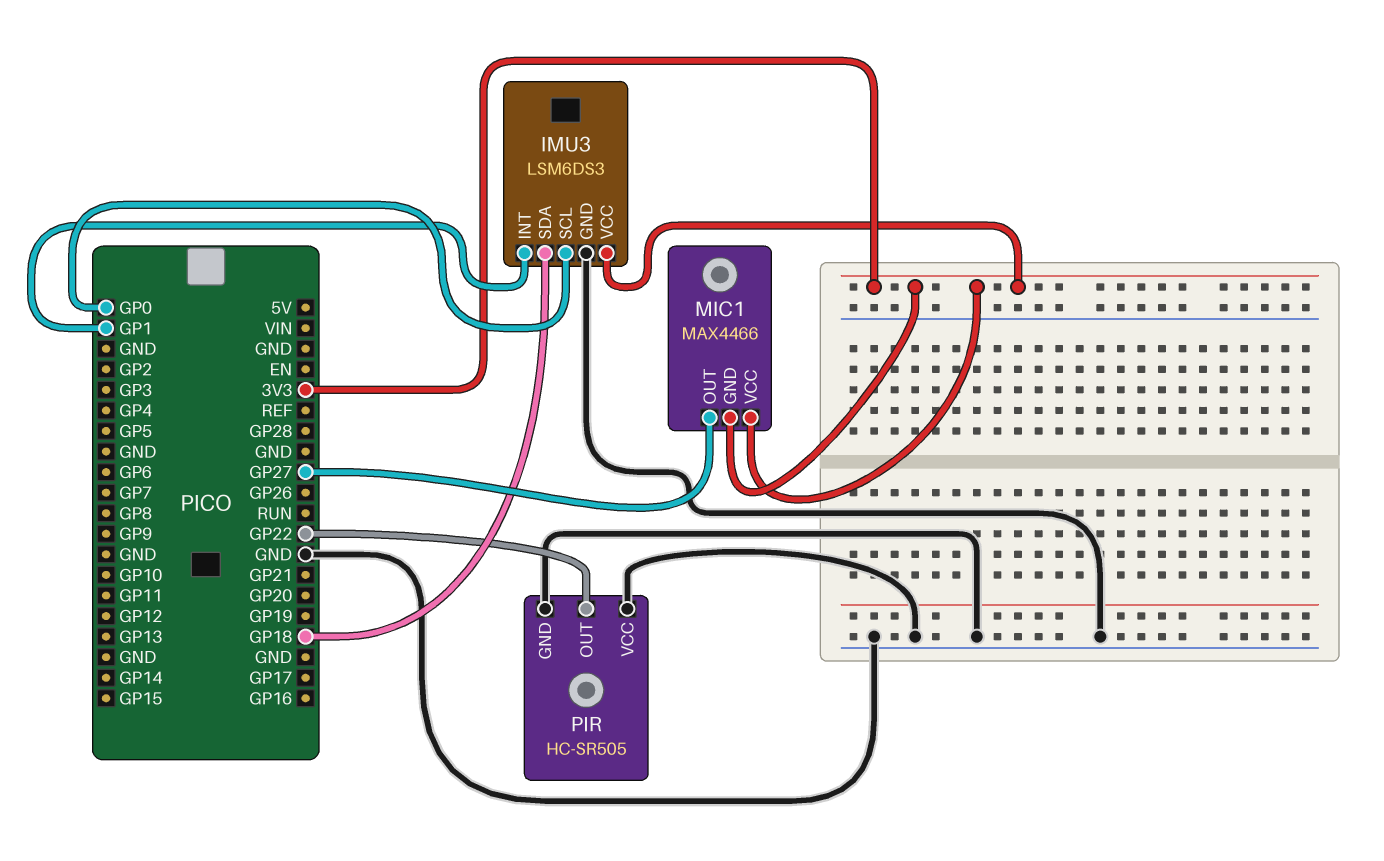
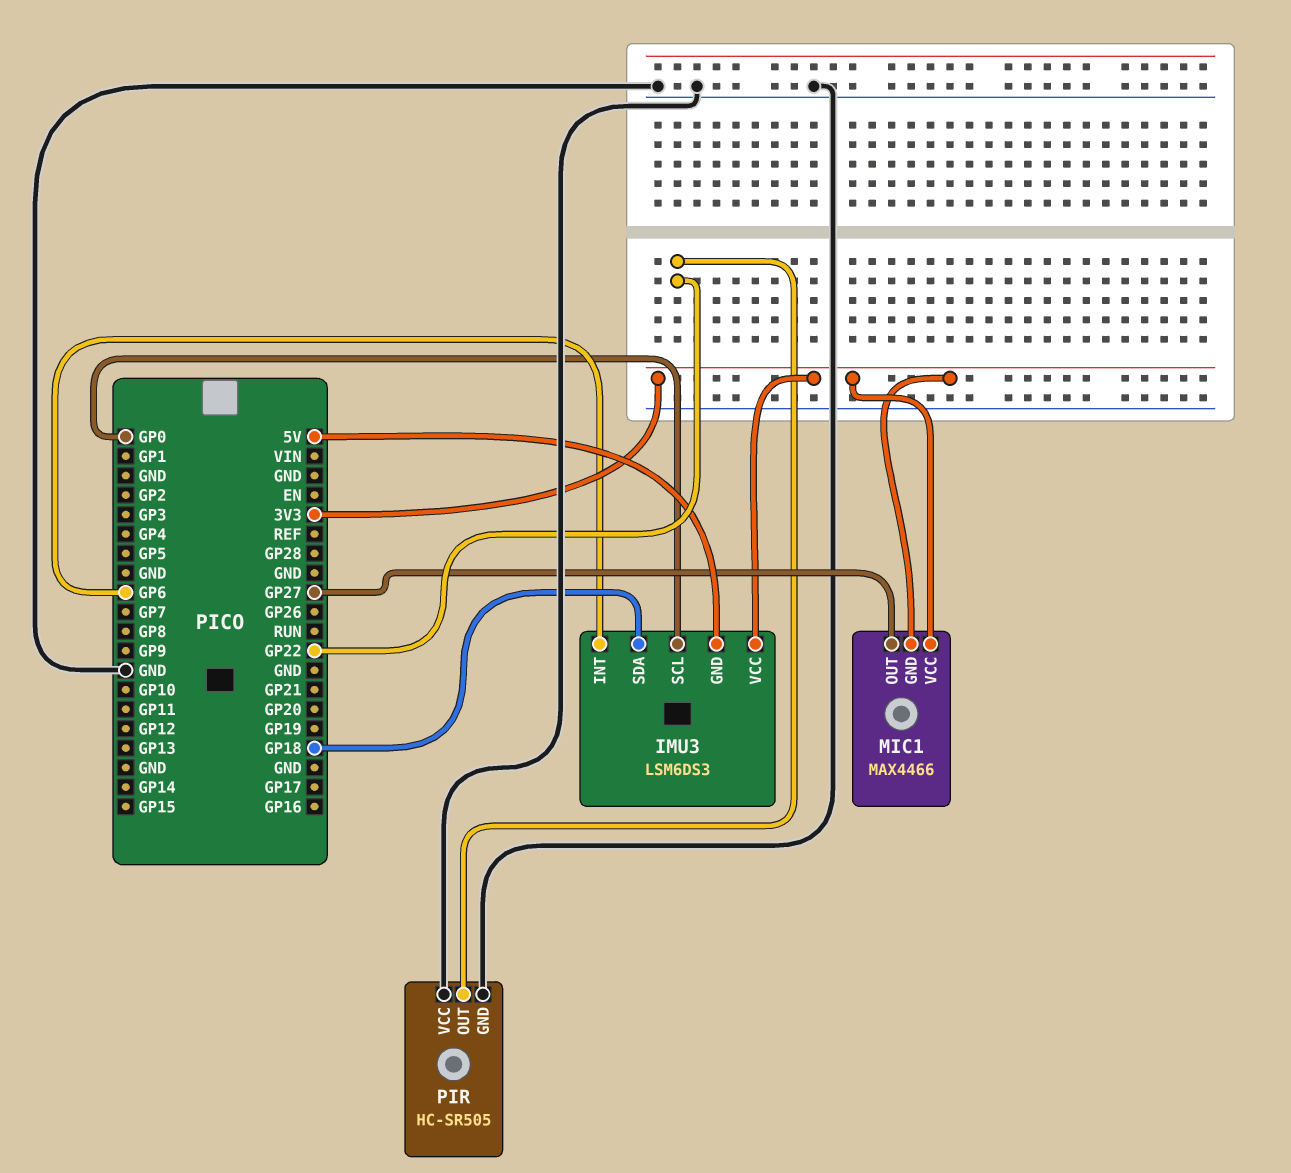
IMU3 pin GND: GND -> 5V
IMU3 pin INT: GP1 -> GP6

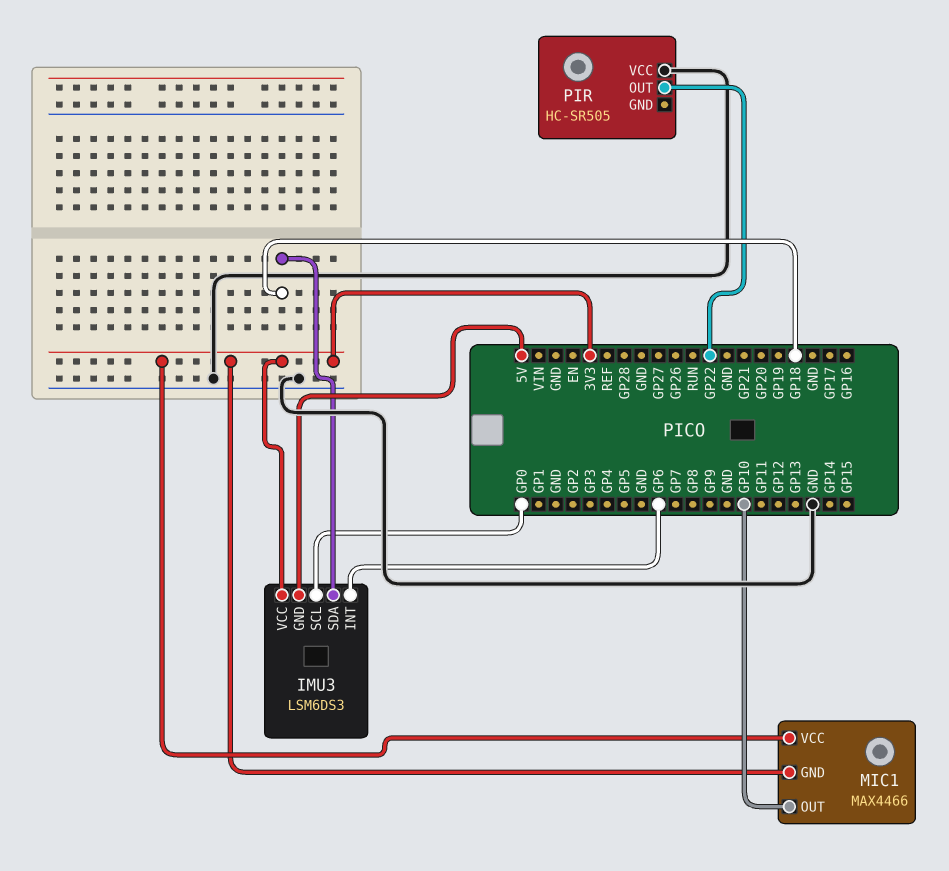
MIC1 pin OUT: GP27 -> GP10
PIR pin GND: GND -> none

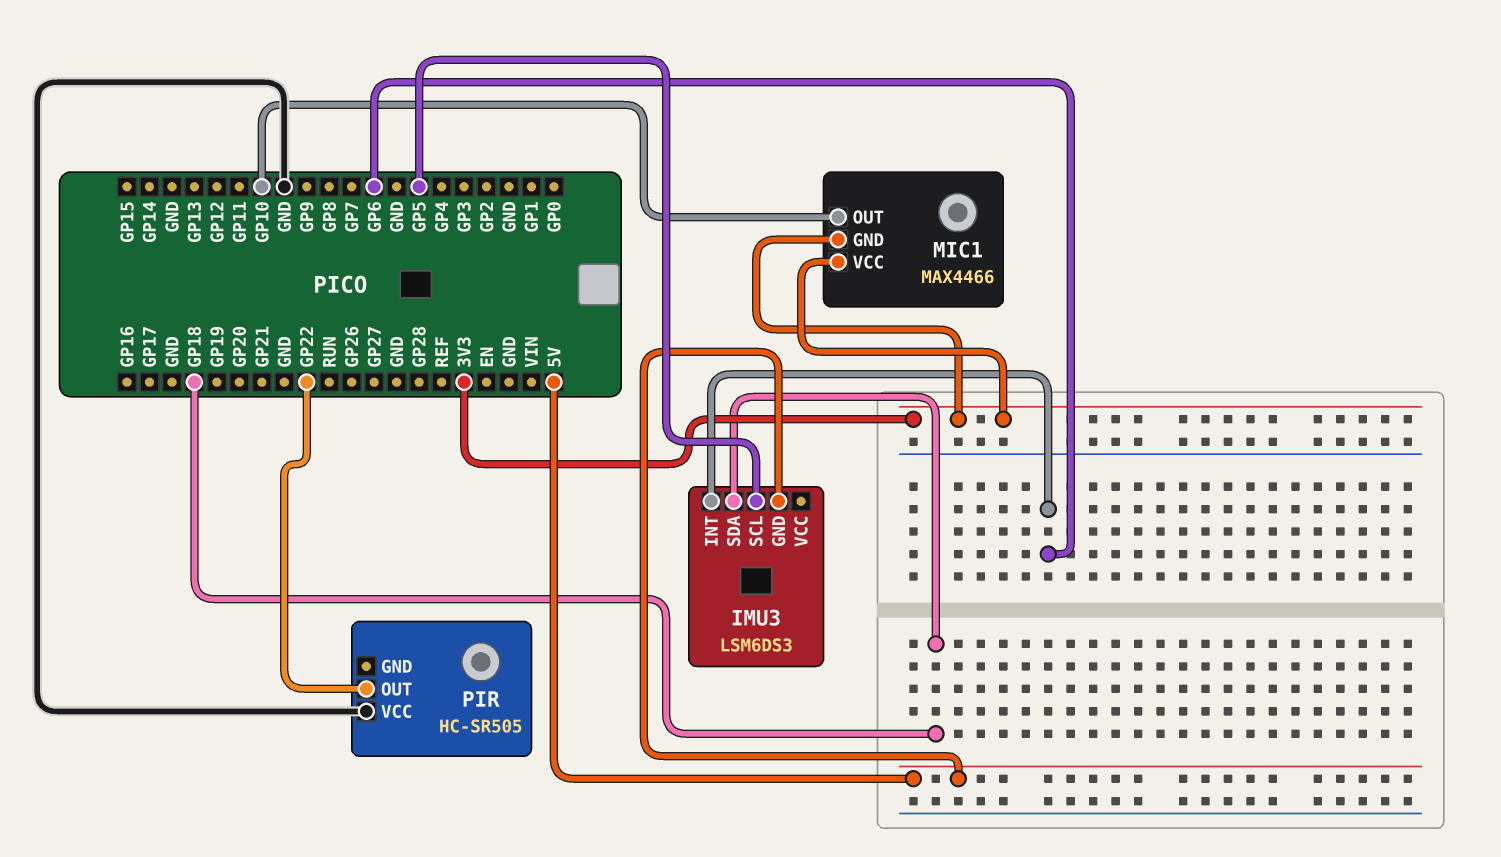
IMU3 pin SCL: GP0 -> GP5
IMU3 pin VCC: 3V3 -> none

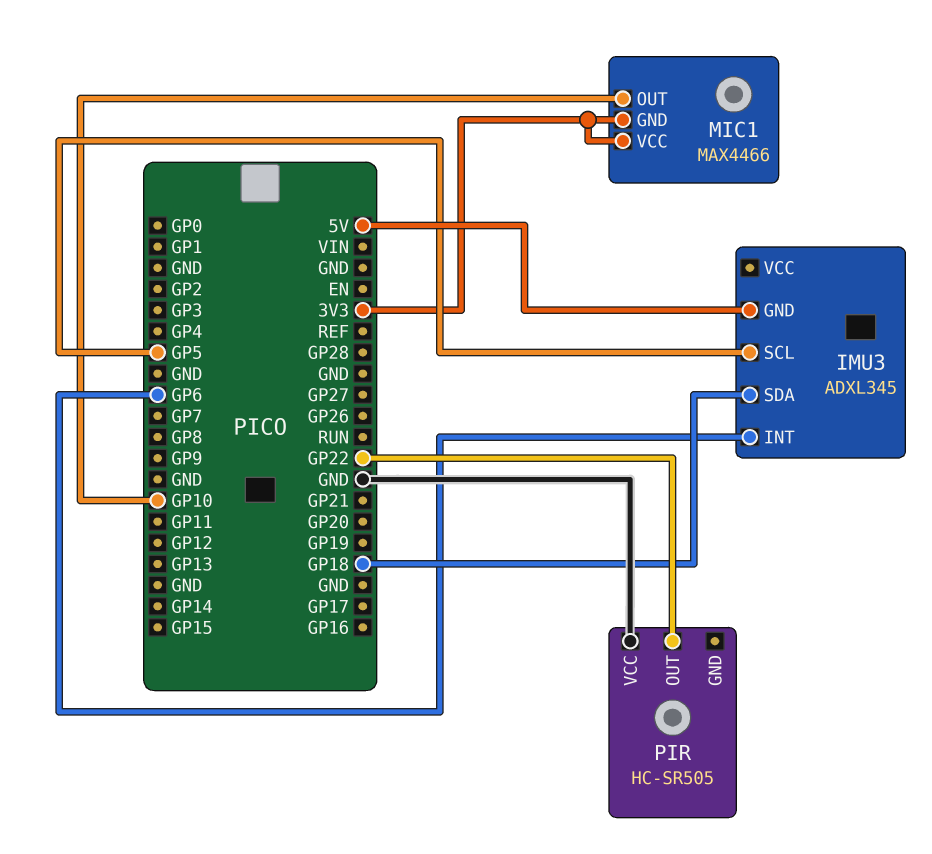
IMU3: LSM6DS3 -> ADXL345

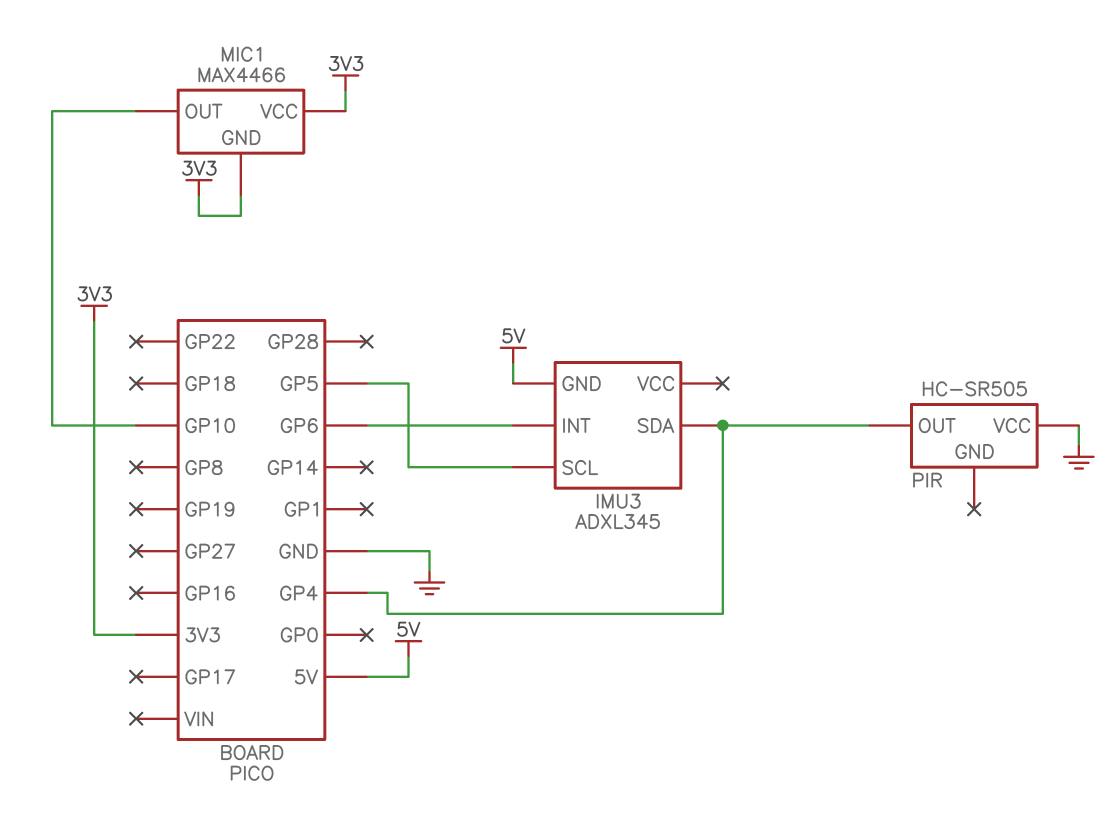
IMU3 pin SDA: GP18 -> GP4
PIR pin OUT: GP22 -> GP4

